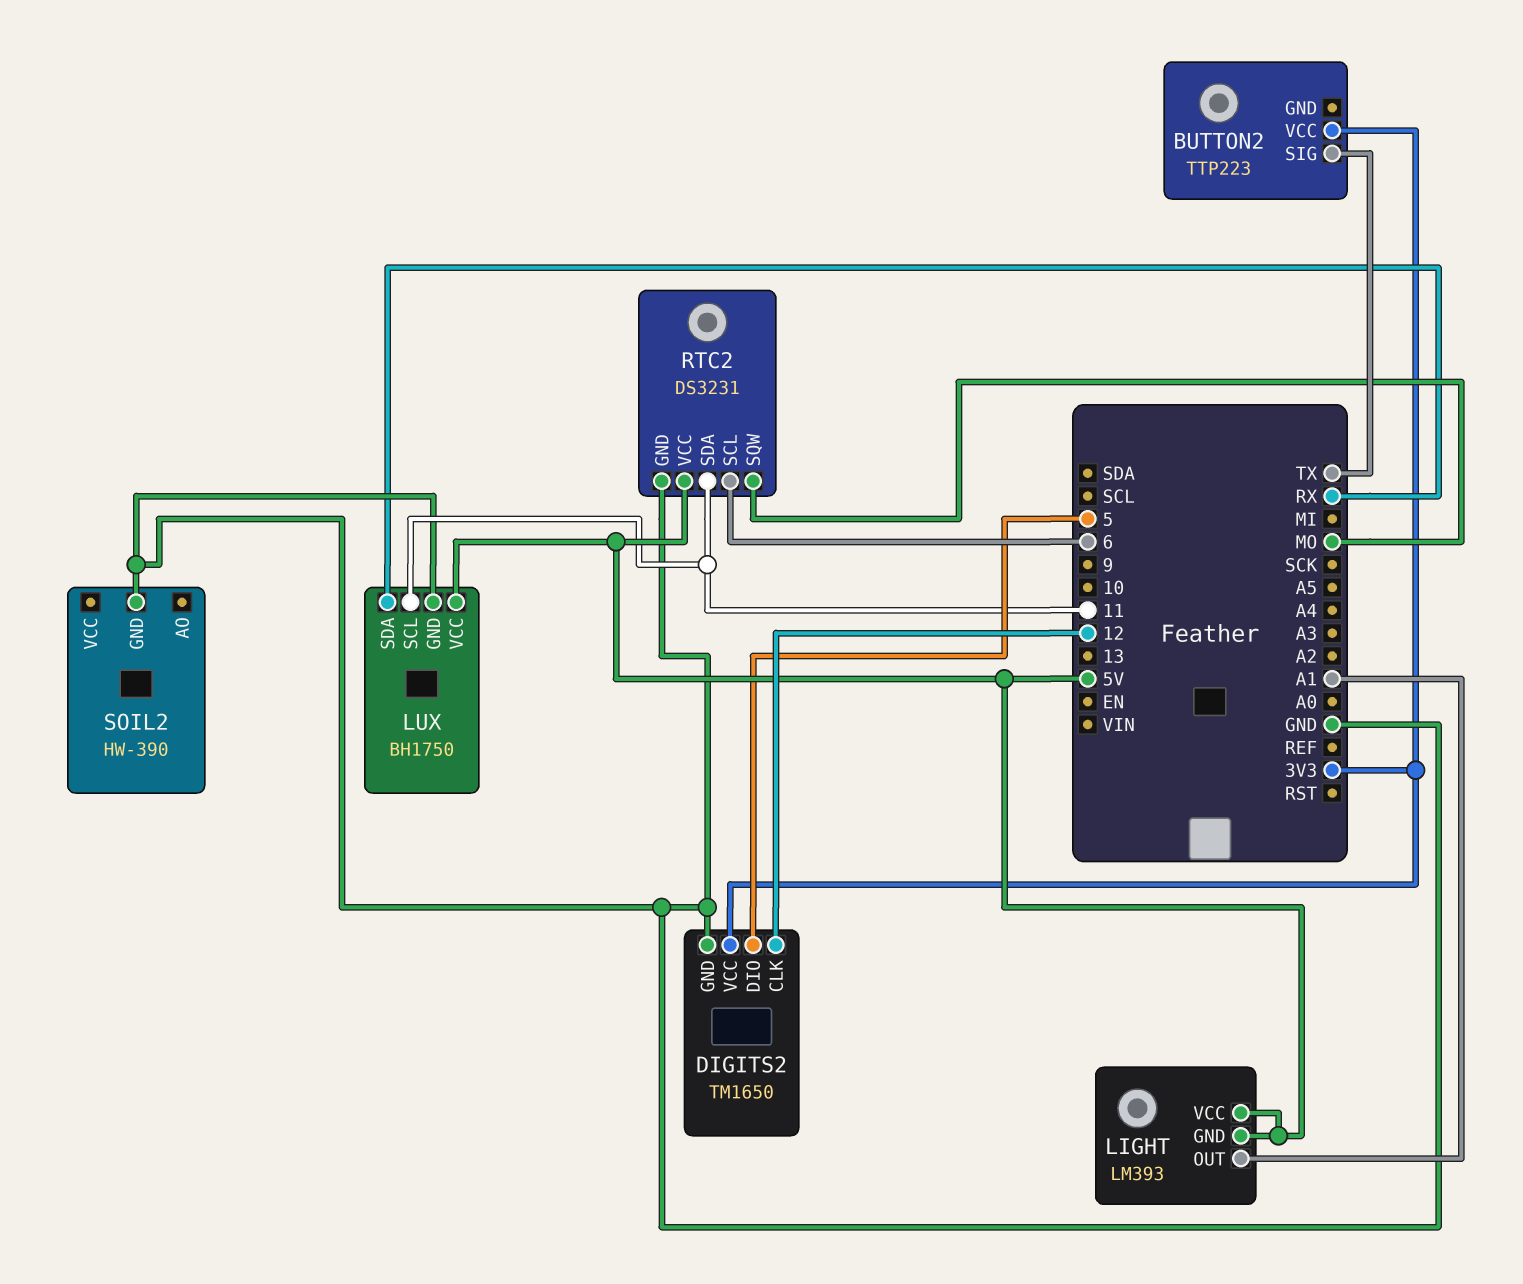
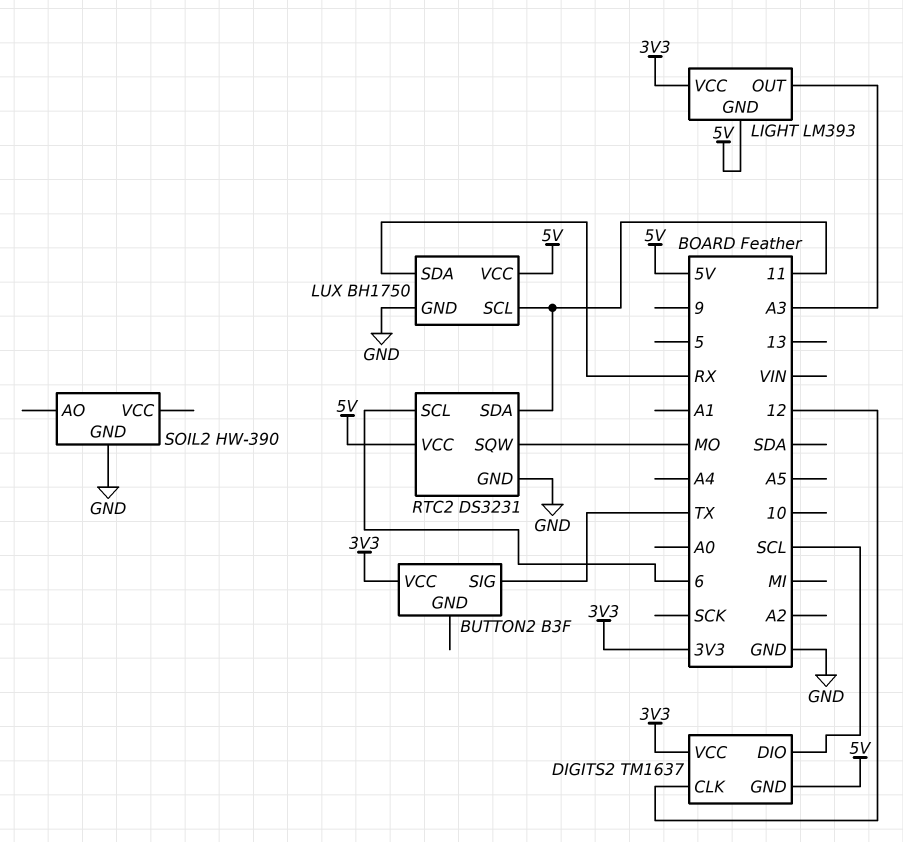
BUTTON2: TTP223 -> B3F
DIGITS2: TM1650 -> TM1637
DIGITS2 pin DIO: 5 -> SCL
DIGITS2 pin GND: GND -> 5V
LIGHT pin OUT: A1 -> A3
LIGHT pin VCC: 5V -> 3V3

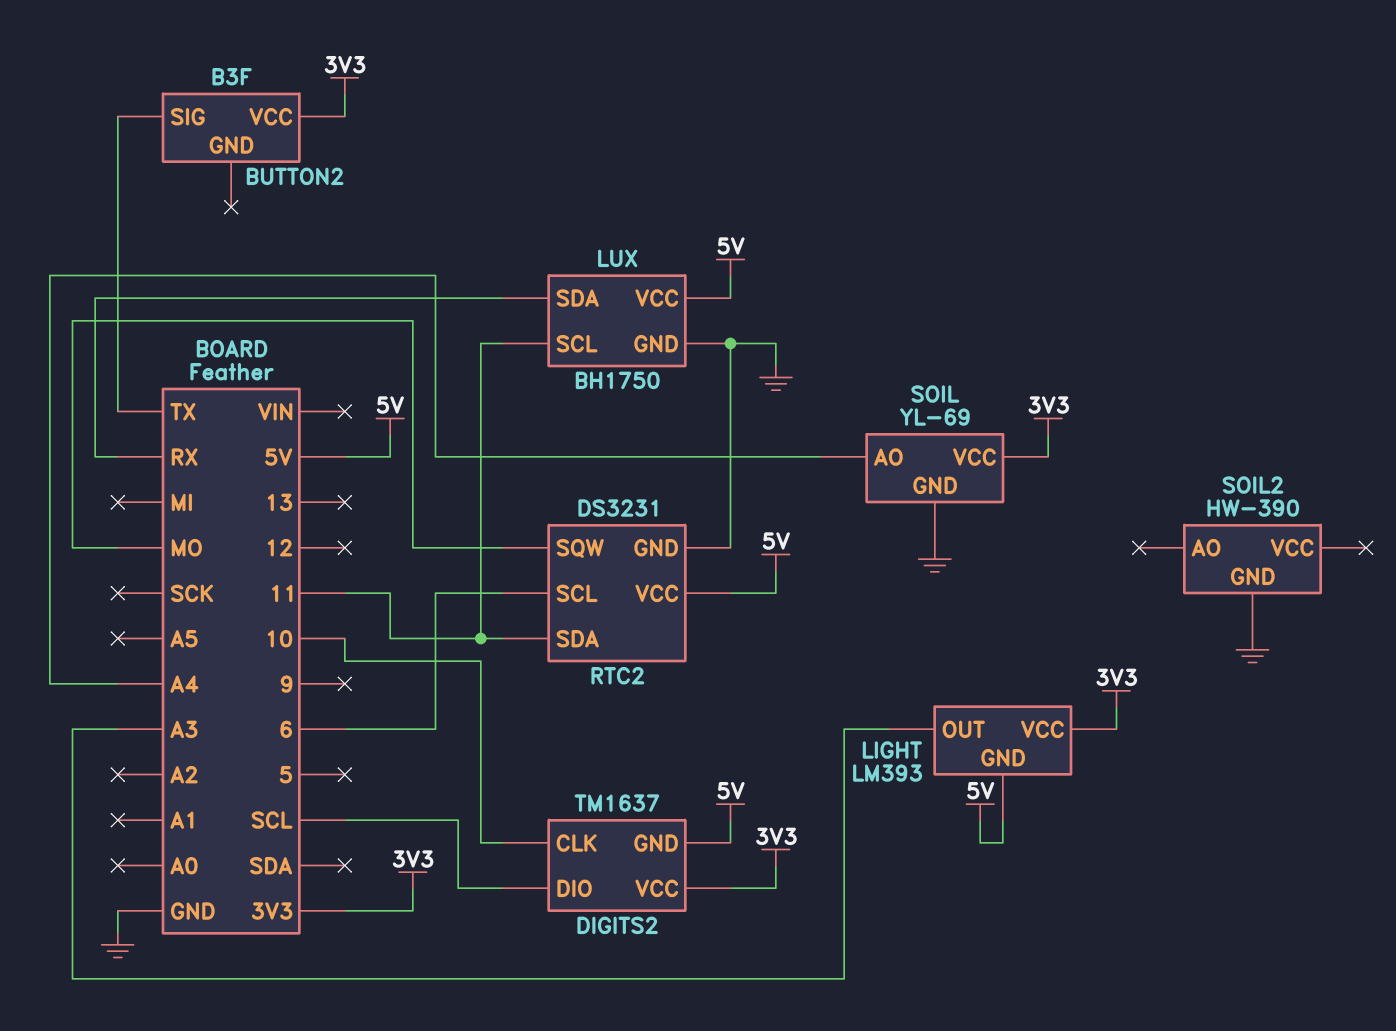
DIGITS2 pin CLK: 12 -> 10
SOIL: none -> YL-69
SOIL pin AO: none -> A4
SOIL pin GND: none -> GND
SOIL pin VCC: none -> 3V3

